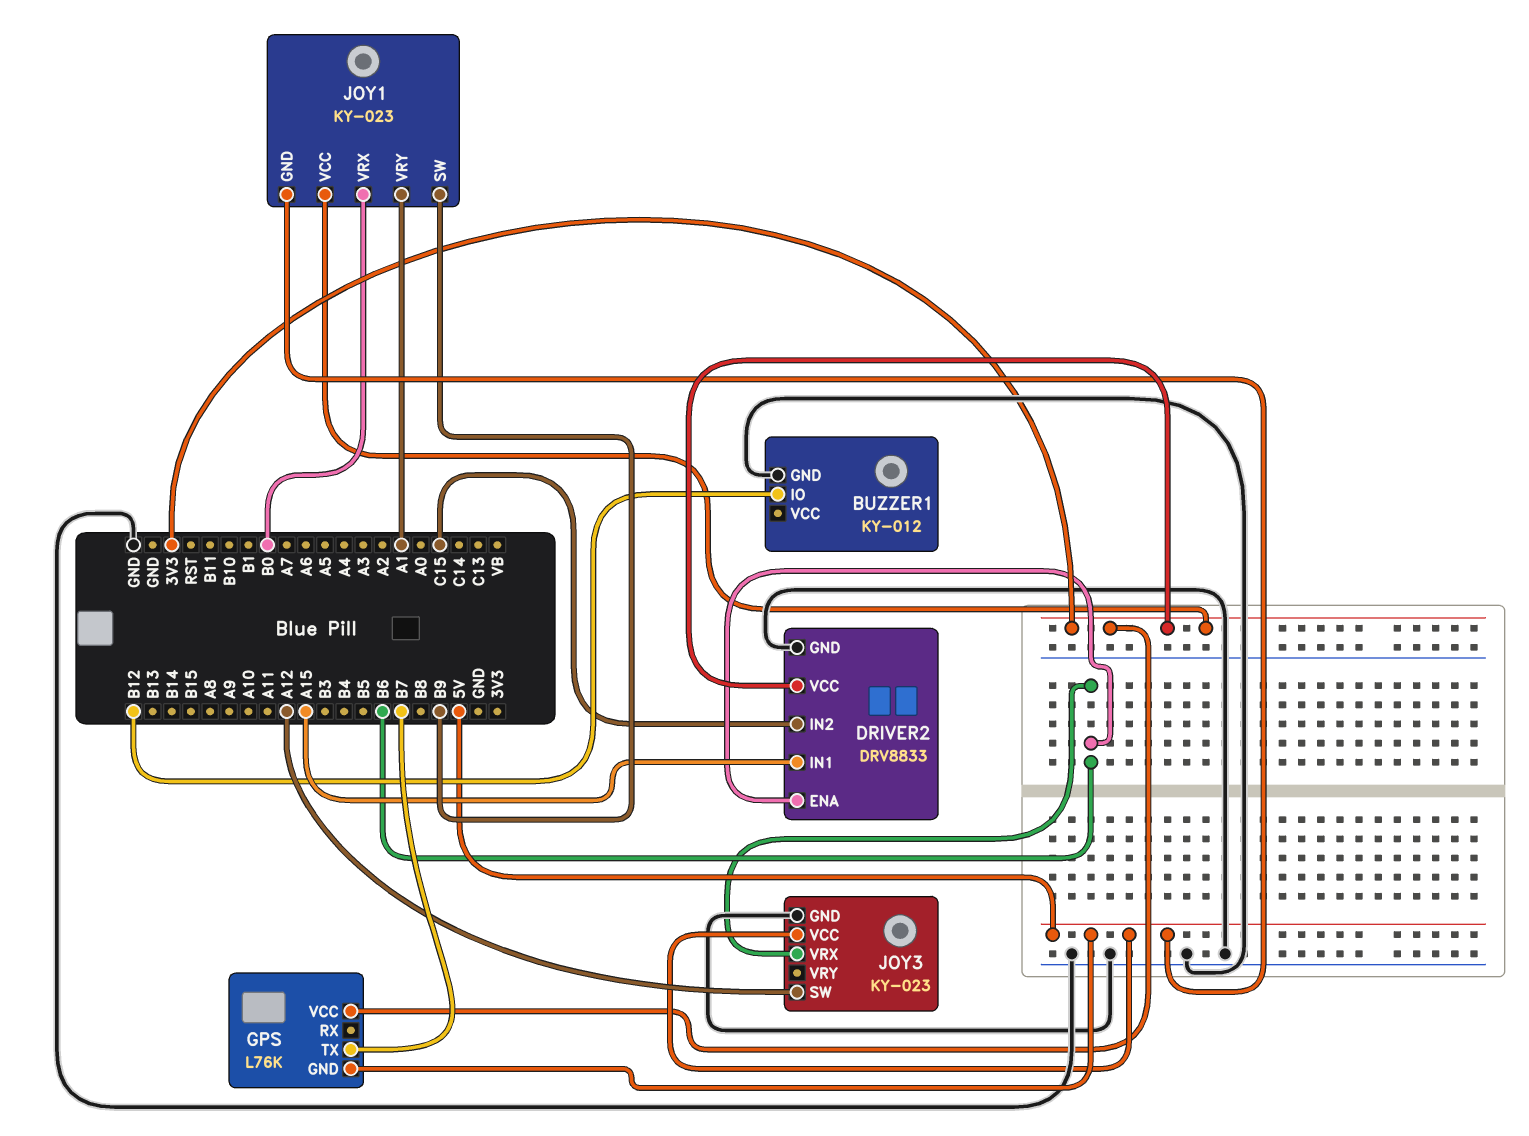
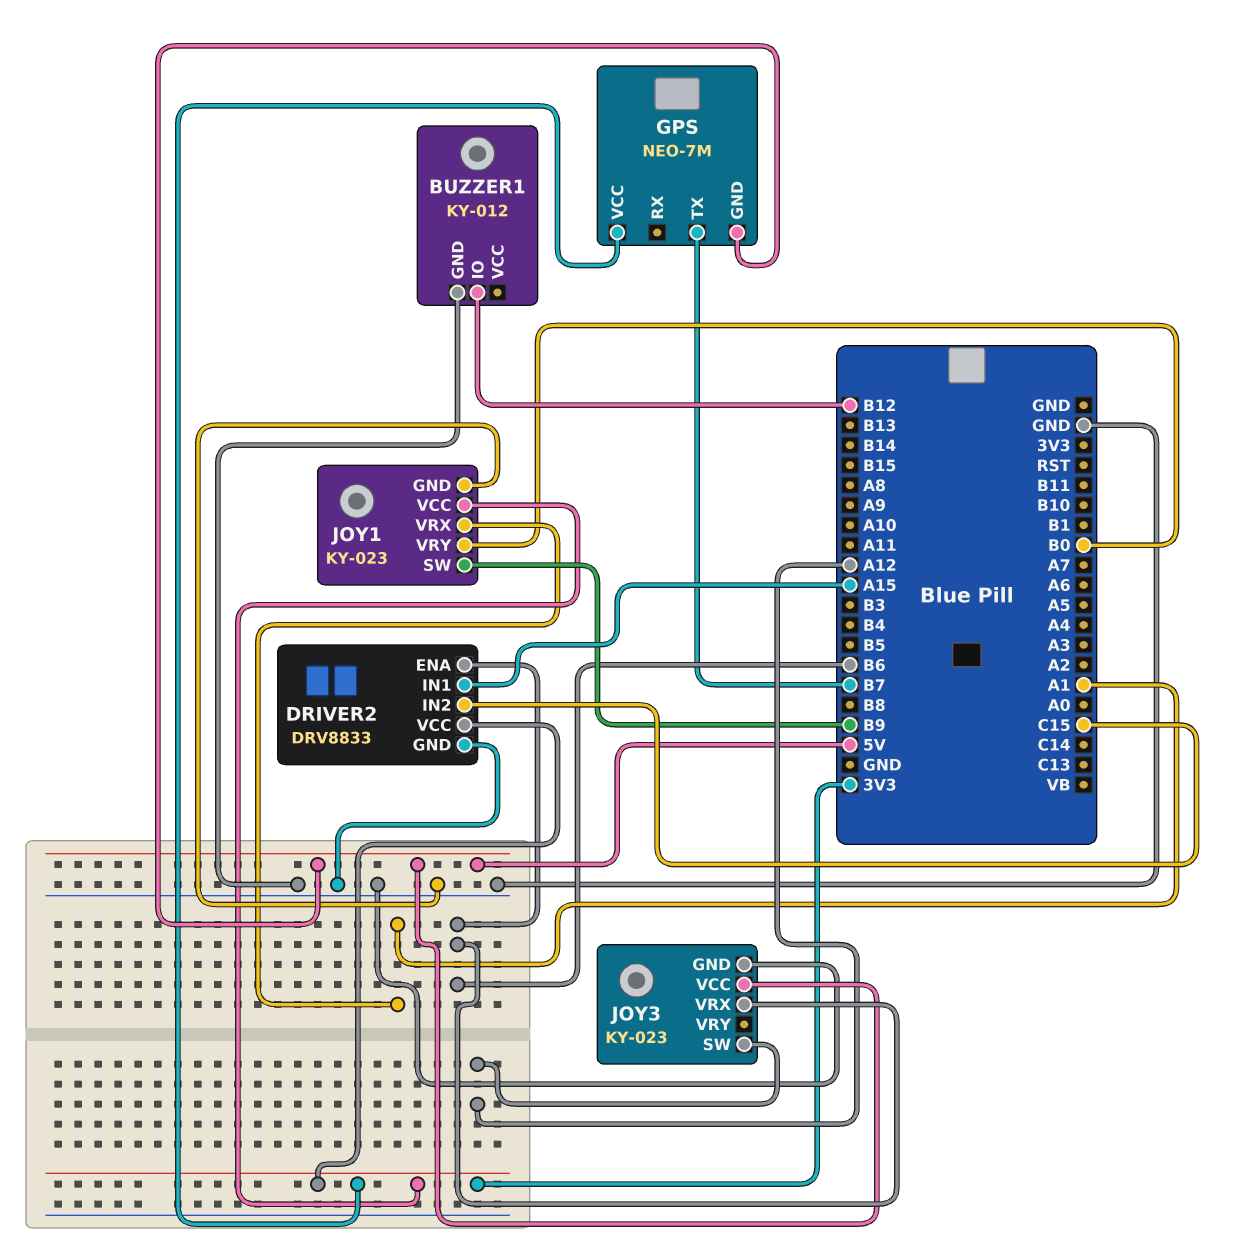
GPS: L76K -> NEO-7M
JOY1 pin GND: 5V -> GND
JOY1 pin VRX: B0 -> A1
JOY1 pin VRY: A1 -> B0

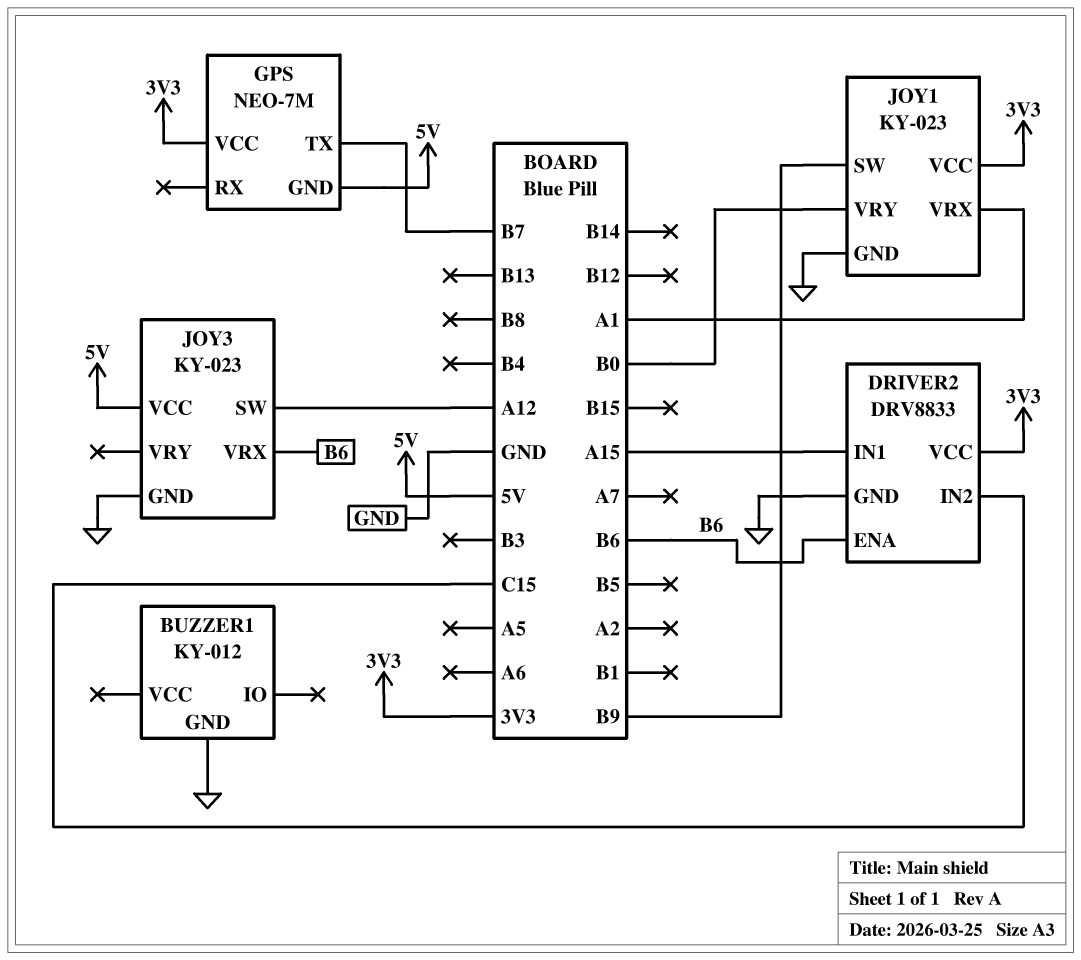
BUZZER1 pin IO: B12 -> none

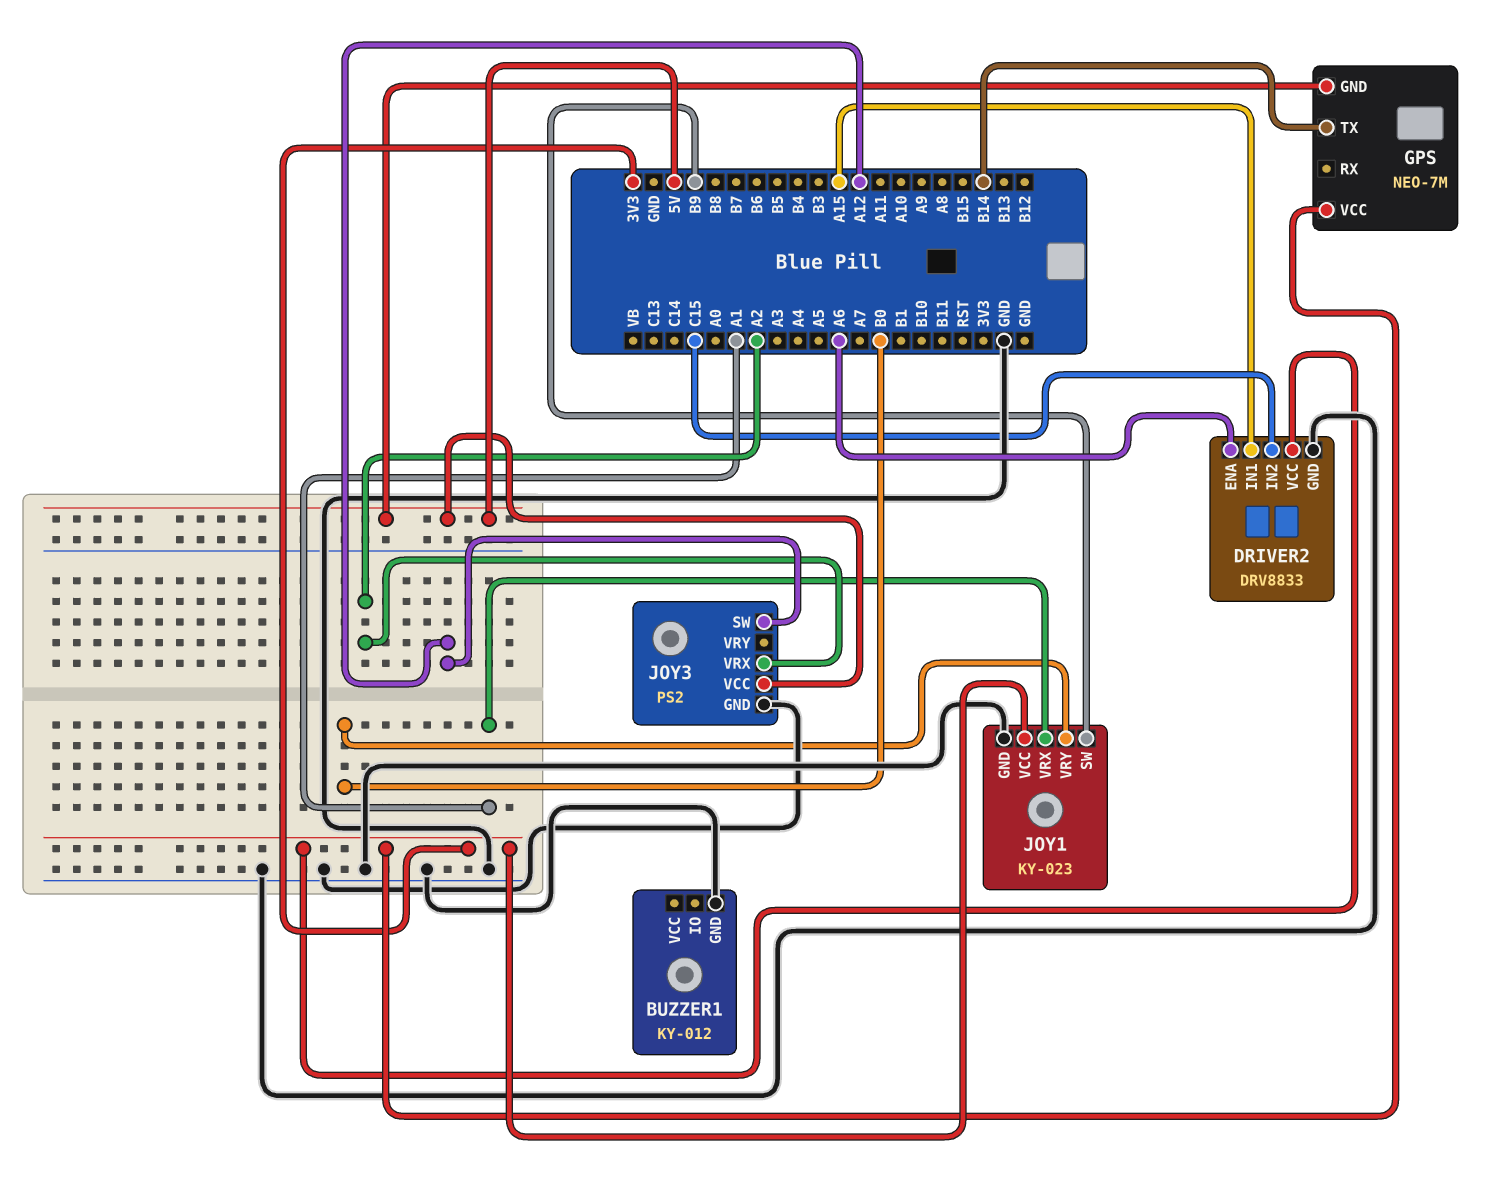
DRIVER2 pin ENA: B6 -> A6
GPS pin TX: B7 -> B14
JOY3: KY-023 -> PS2
JOY3 pin VRX: B6 -> A2

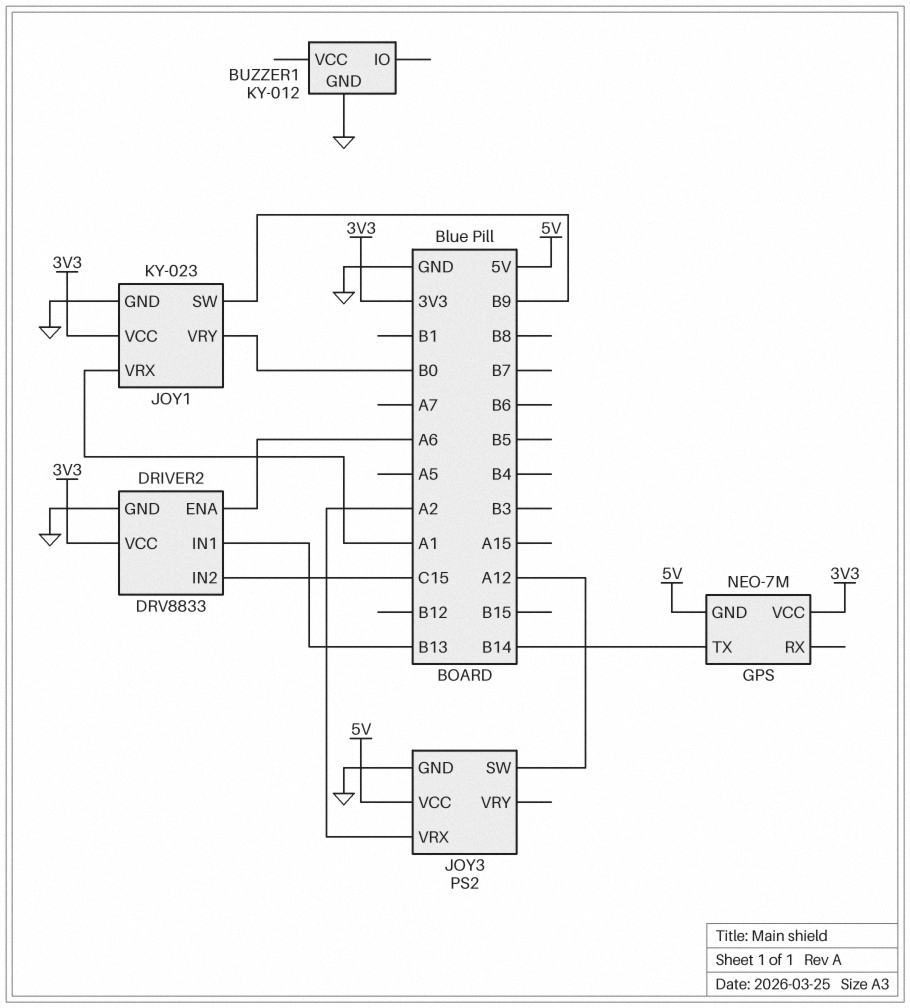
DRIVER2 pin IN1: A15 -> B13

